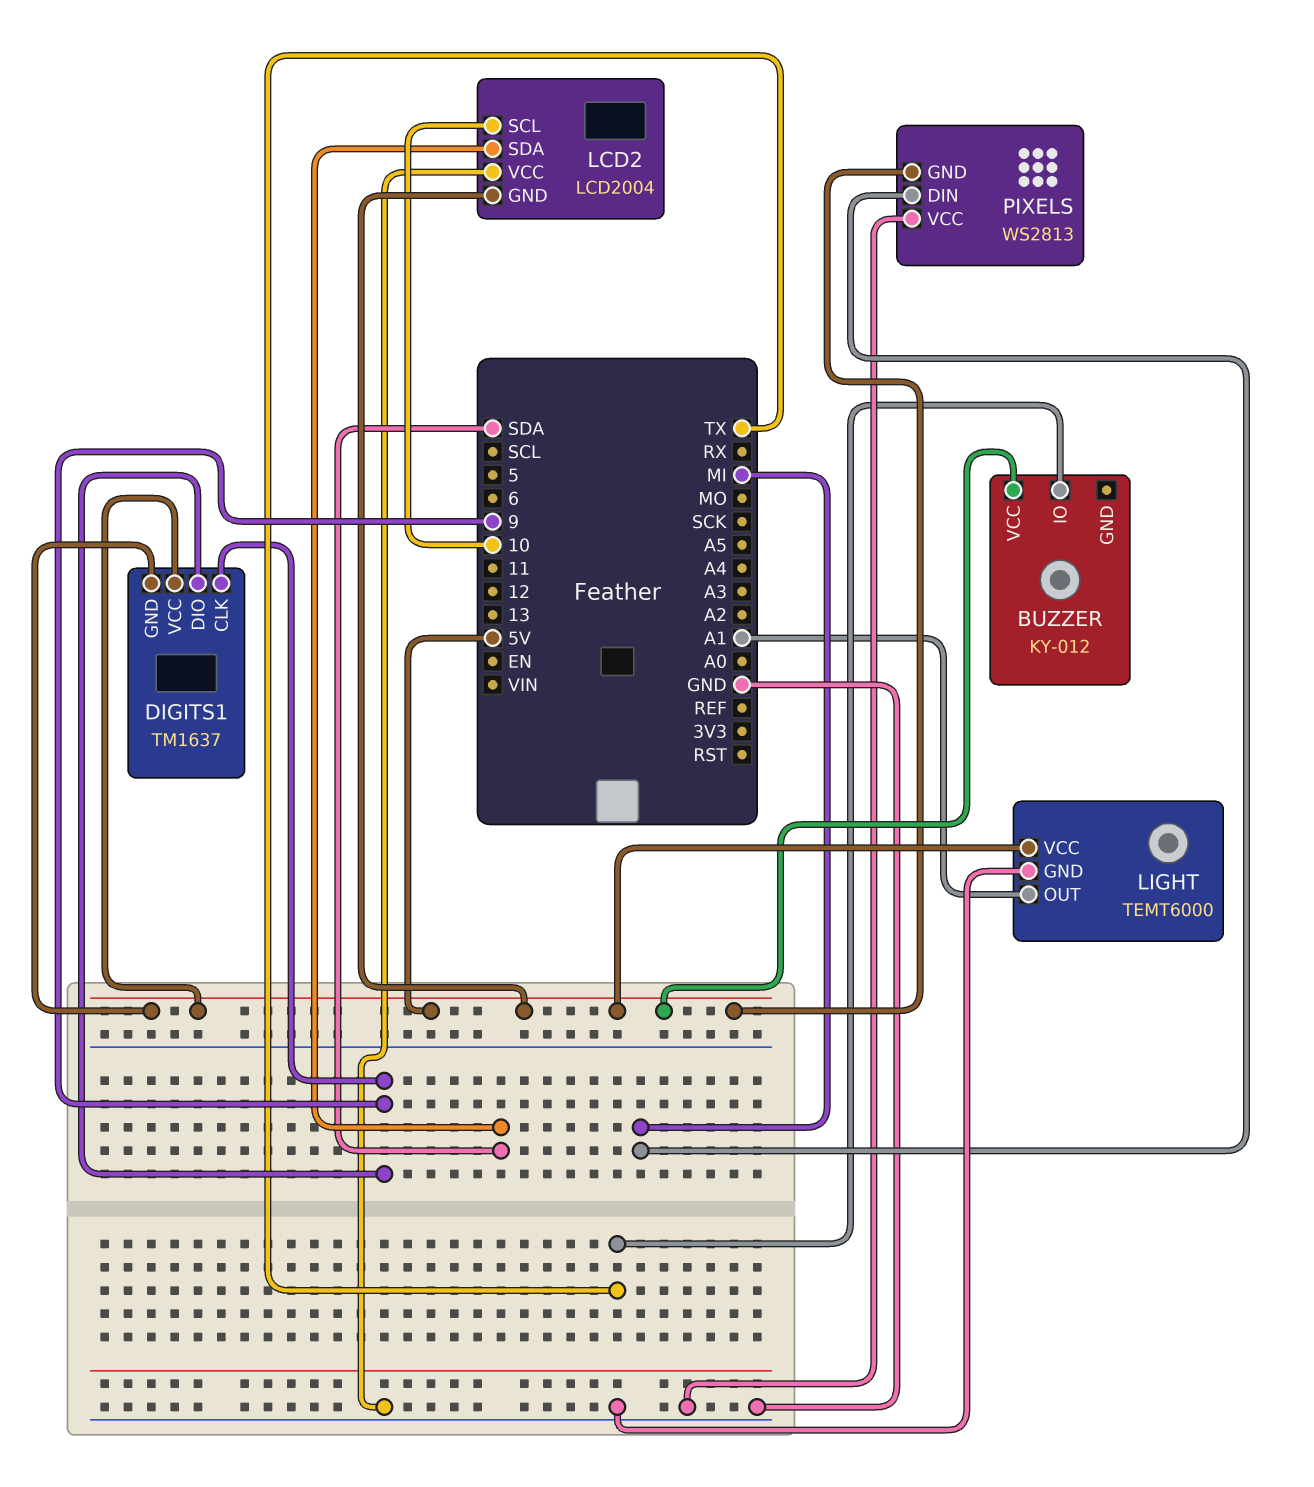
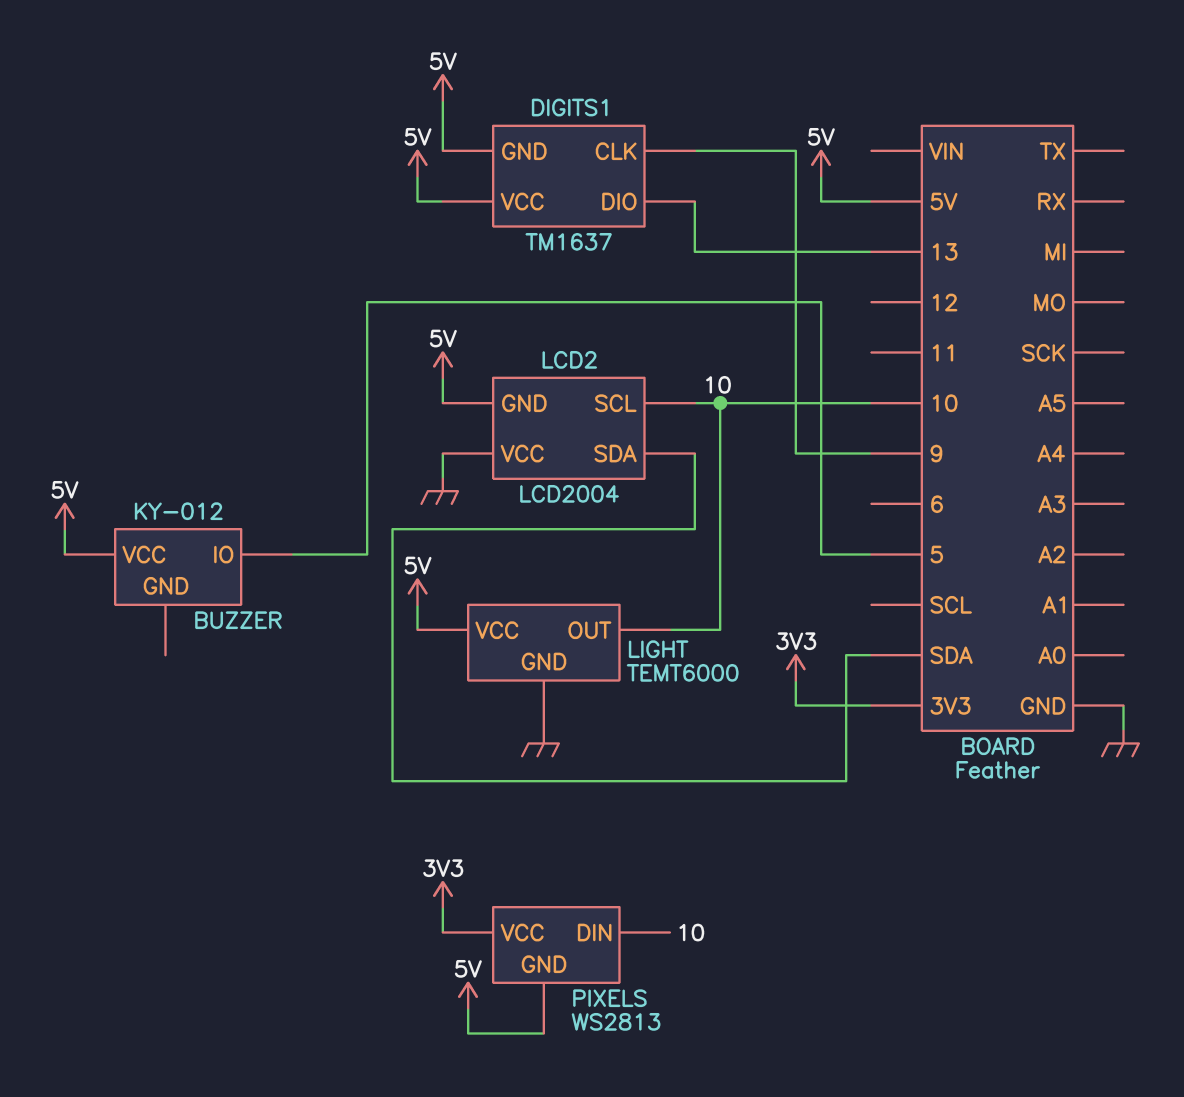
BUZZER pin IO: TX -> 5
DIGITS1 pin DIO: 9 -> 13
LIGHT pin OUT: A1 -> 10
PIXELS pin DIN: MI -> 10
PIXELS pin VCC: GND -> 3V3

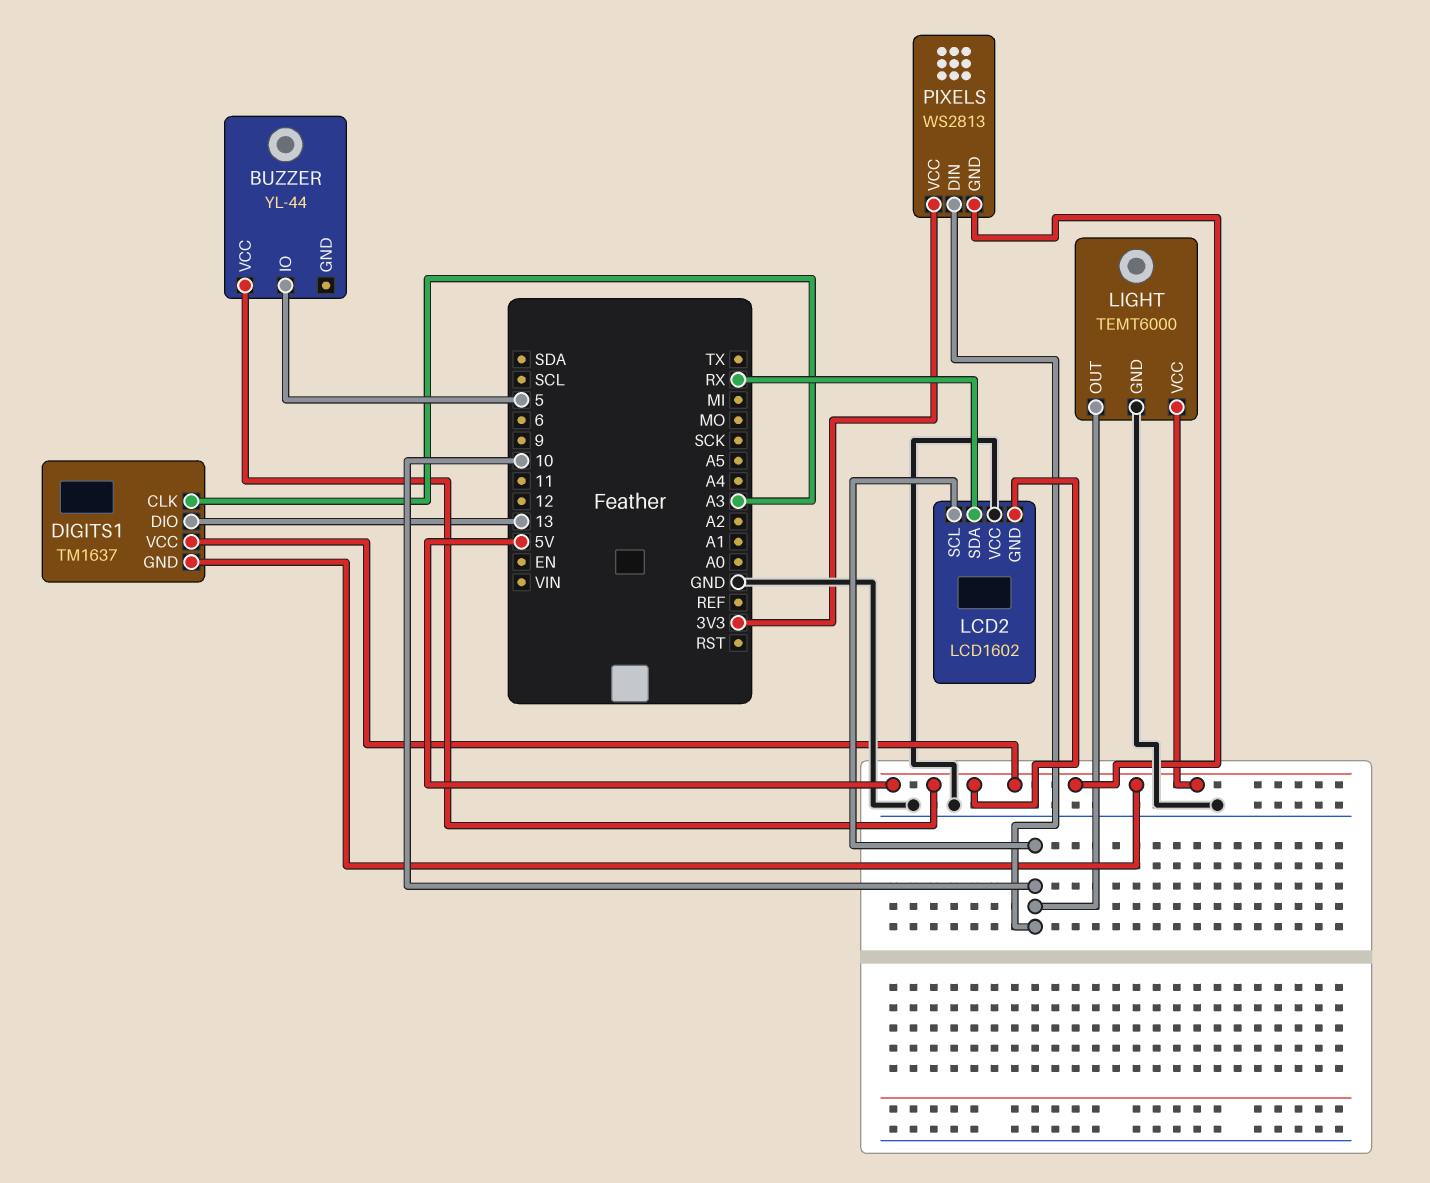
BUZZER: KY-012 -> YL-44
DIGITS1 pin CLK: 9 -> A3
LCD2: LCD2004 -> LCD1602
LCD2 pin SDA: SDA -> RX

